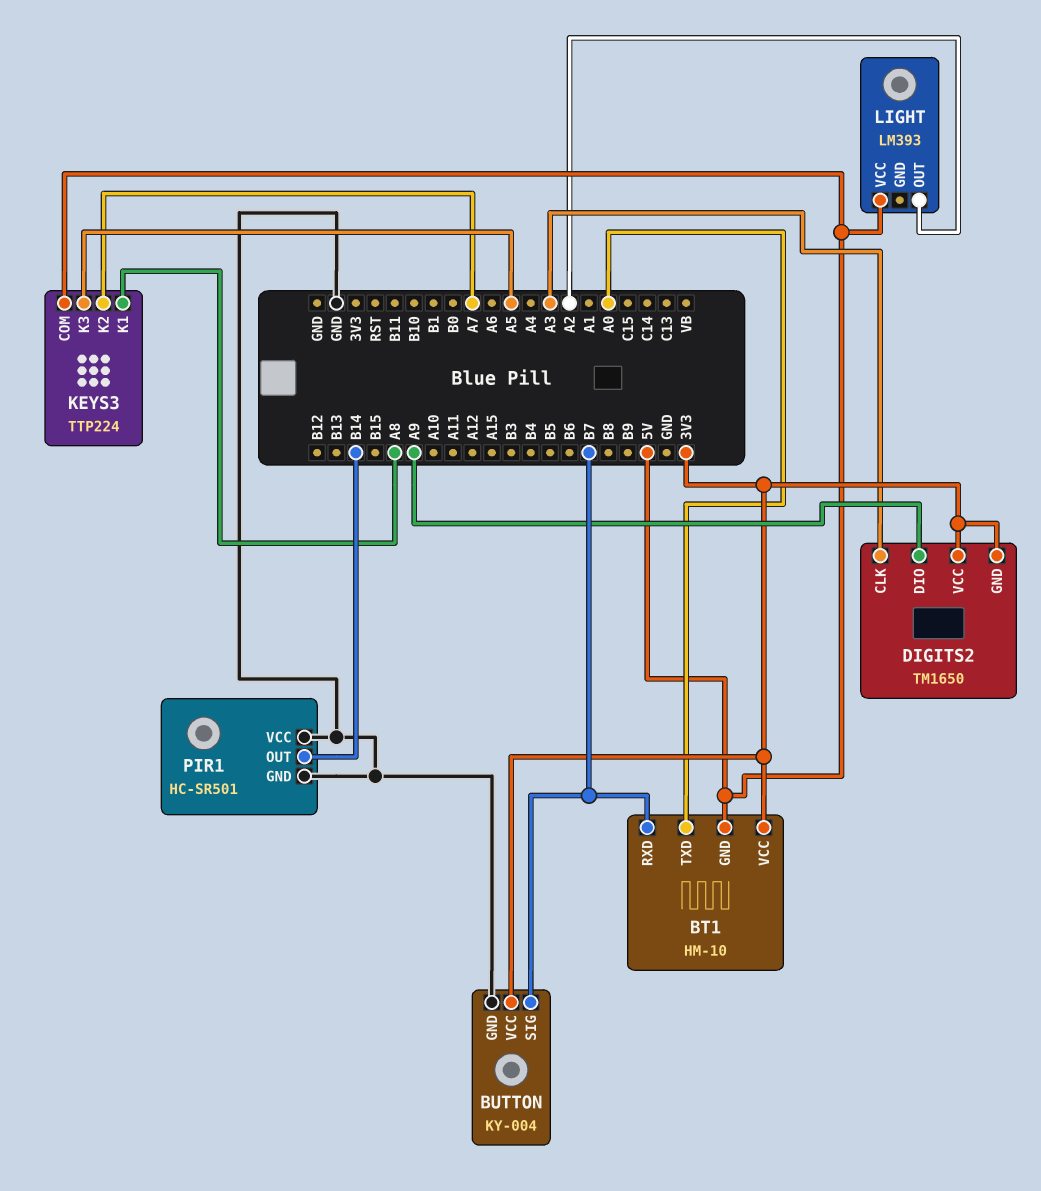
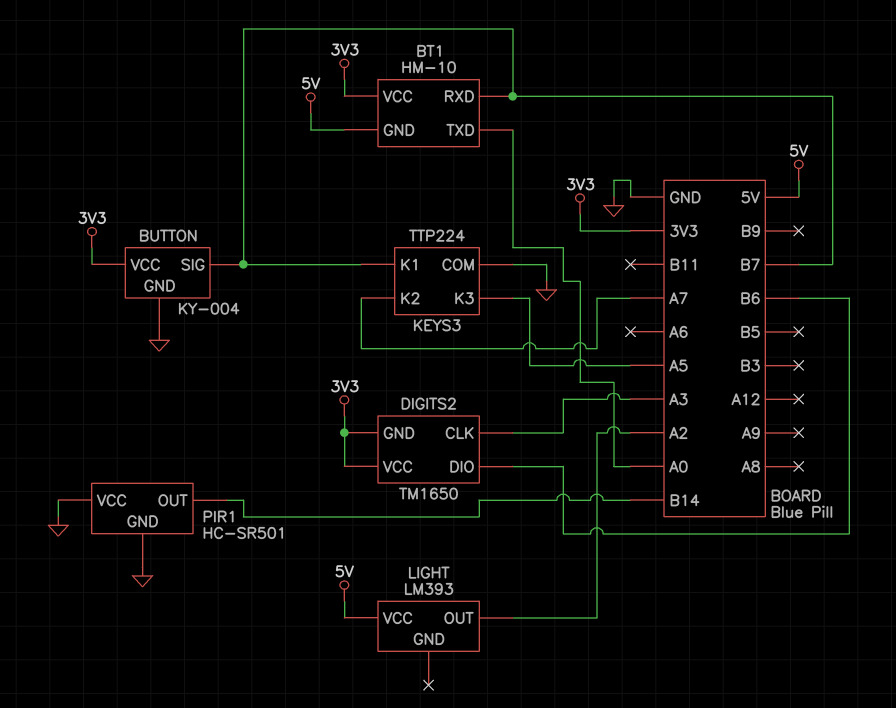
DIGITS2 pin DIO: A9 -> B6
KEYS3 pin COM: 5V -> GND
KEYS3 pin K1: A8 -> B7

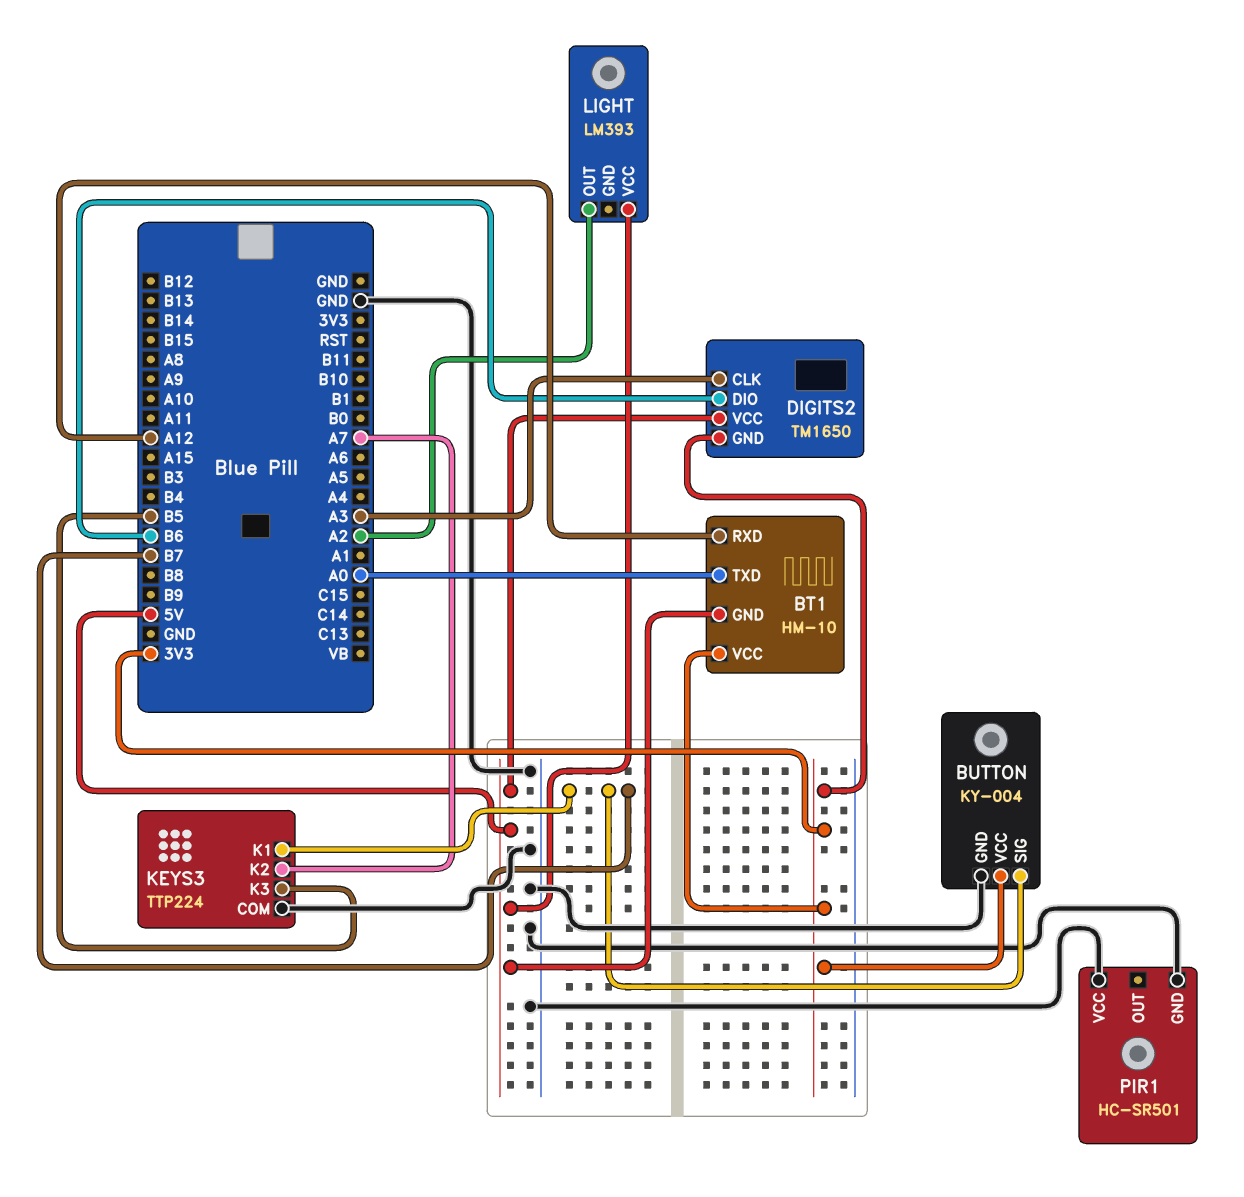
BT1 pin RXD: B7 -> A12
DIGITS2 pin VCC: 3V3 -> 5V
KEYS3 pin K3: A5 -> B5
PIR1 pin OUT: B14 -> none

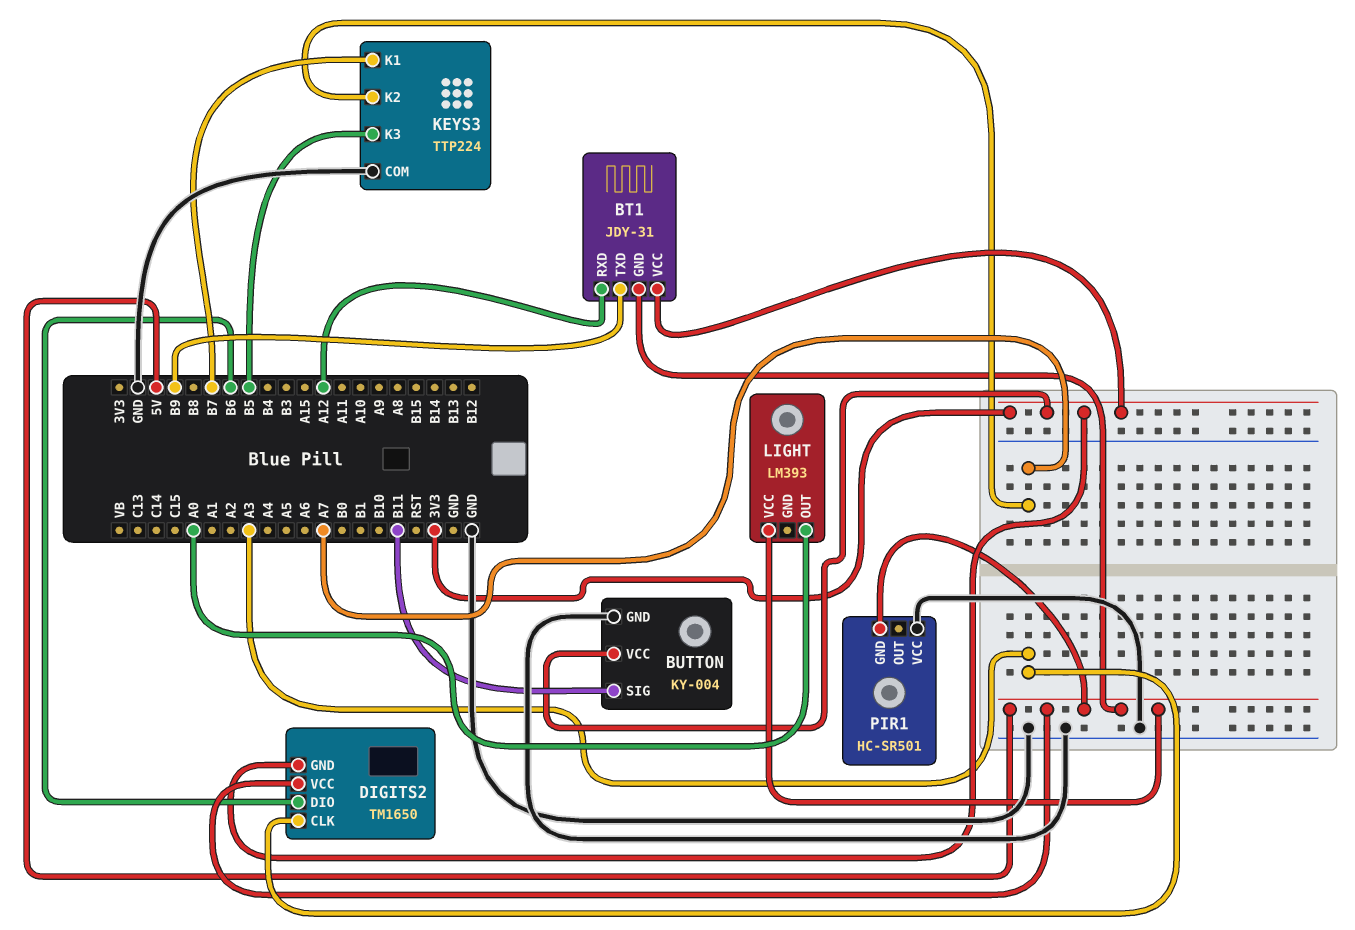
BT1: HM-10 -> JDY-31
BT1 pin TXD: A0 -> B9
BUTTON pin SIG: B7 -> B11
LIGHT pin OUT: A2 -> A0
PIR1 pin GND: GND -> 5V

